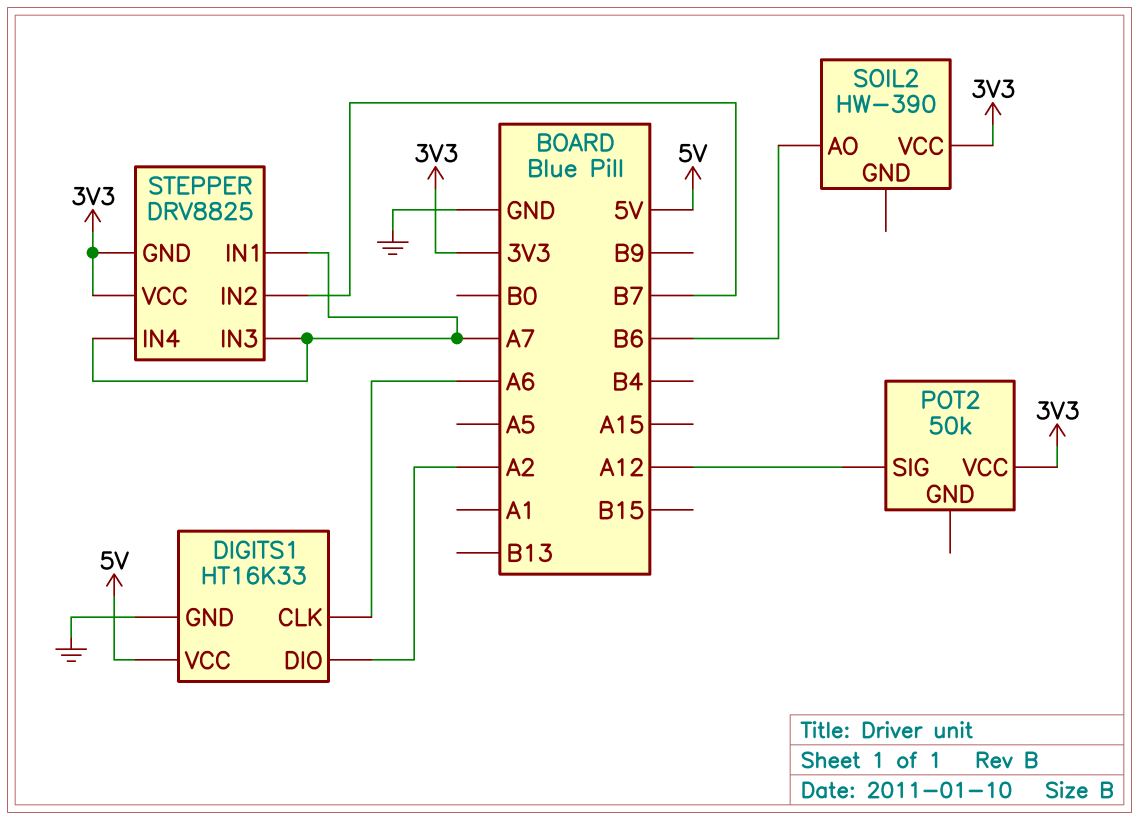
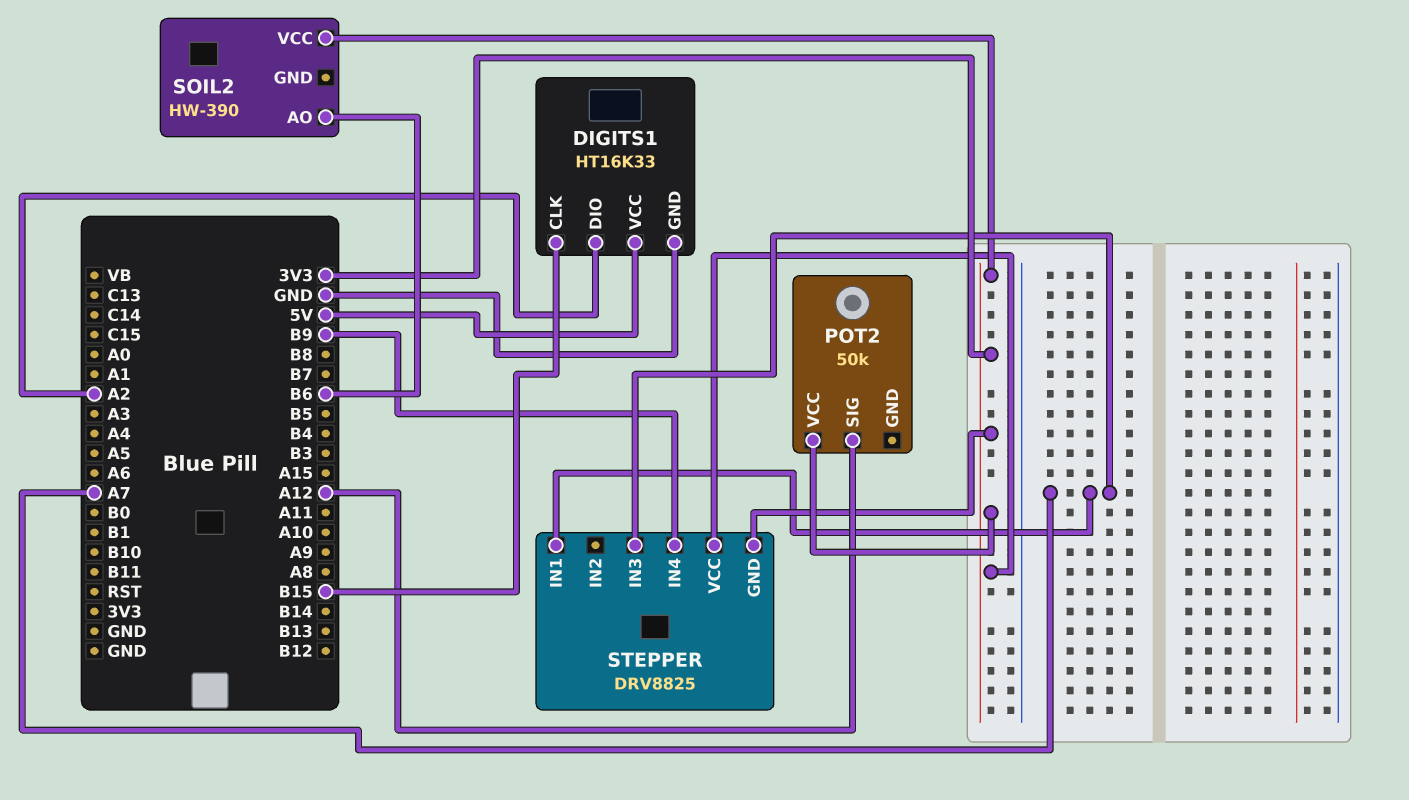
DIGITS1 pin CLK: A6 -> B15
STEPPER pin IN2: B7 -> none
STEPPER pin IN4: A7 -> B9

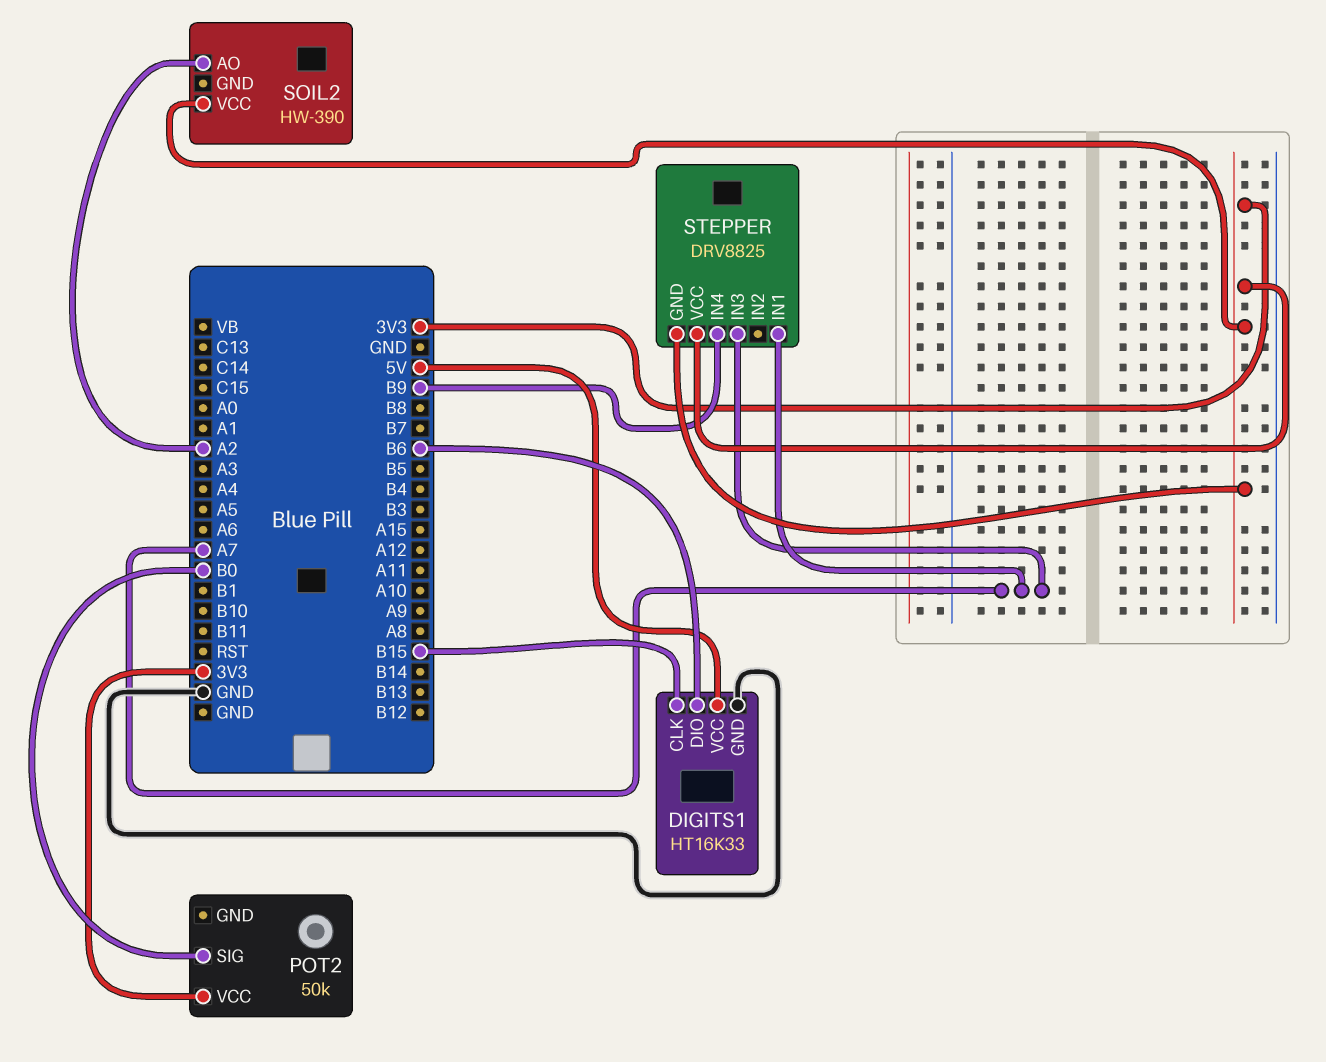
DIGITS1 pin DIO: A2 -> B6
POT2 pin SIG: A12 -> B0
SOIL2 pin AO: B6 -> A2

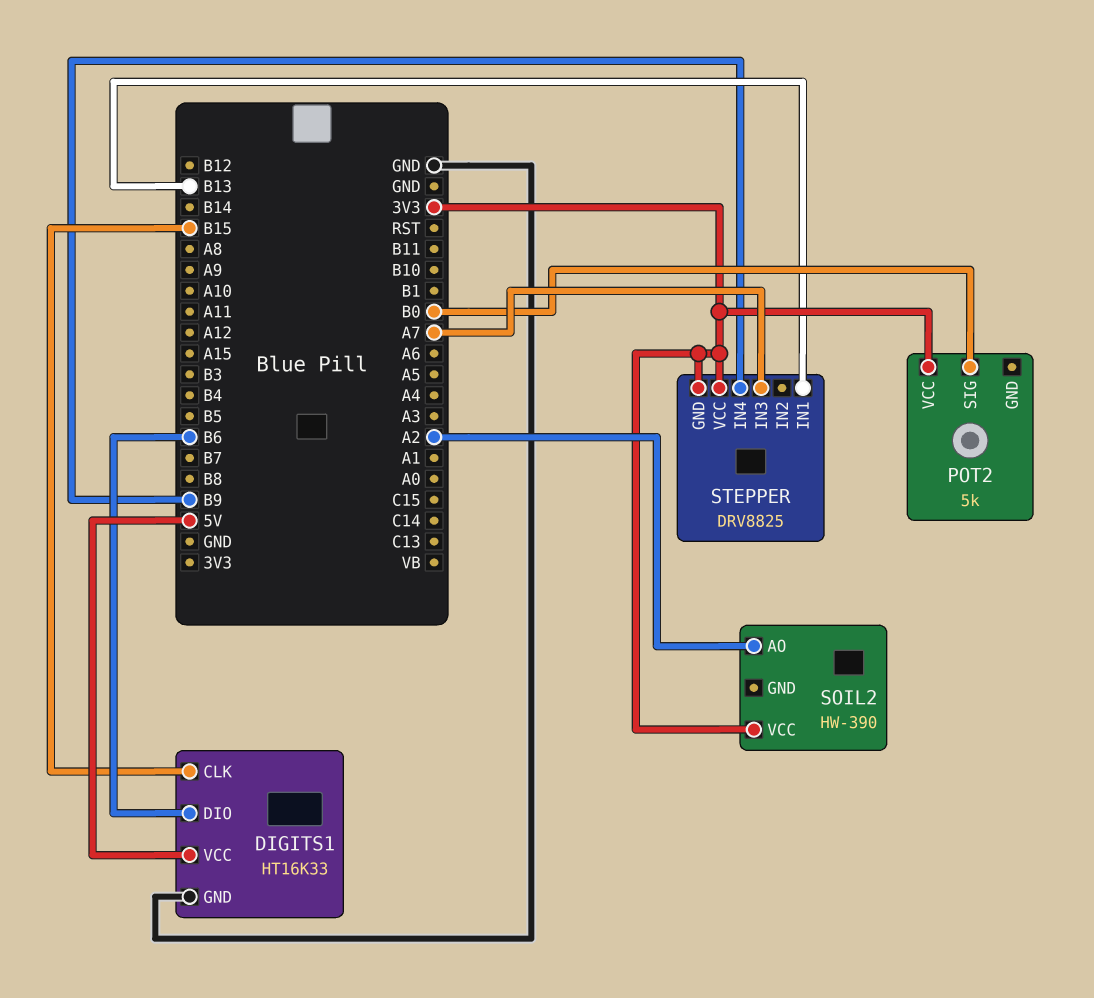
POT2: 50k -> 5k
STEPPER pin IN1: A7 -> B13

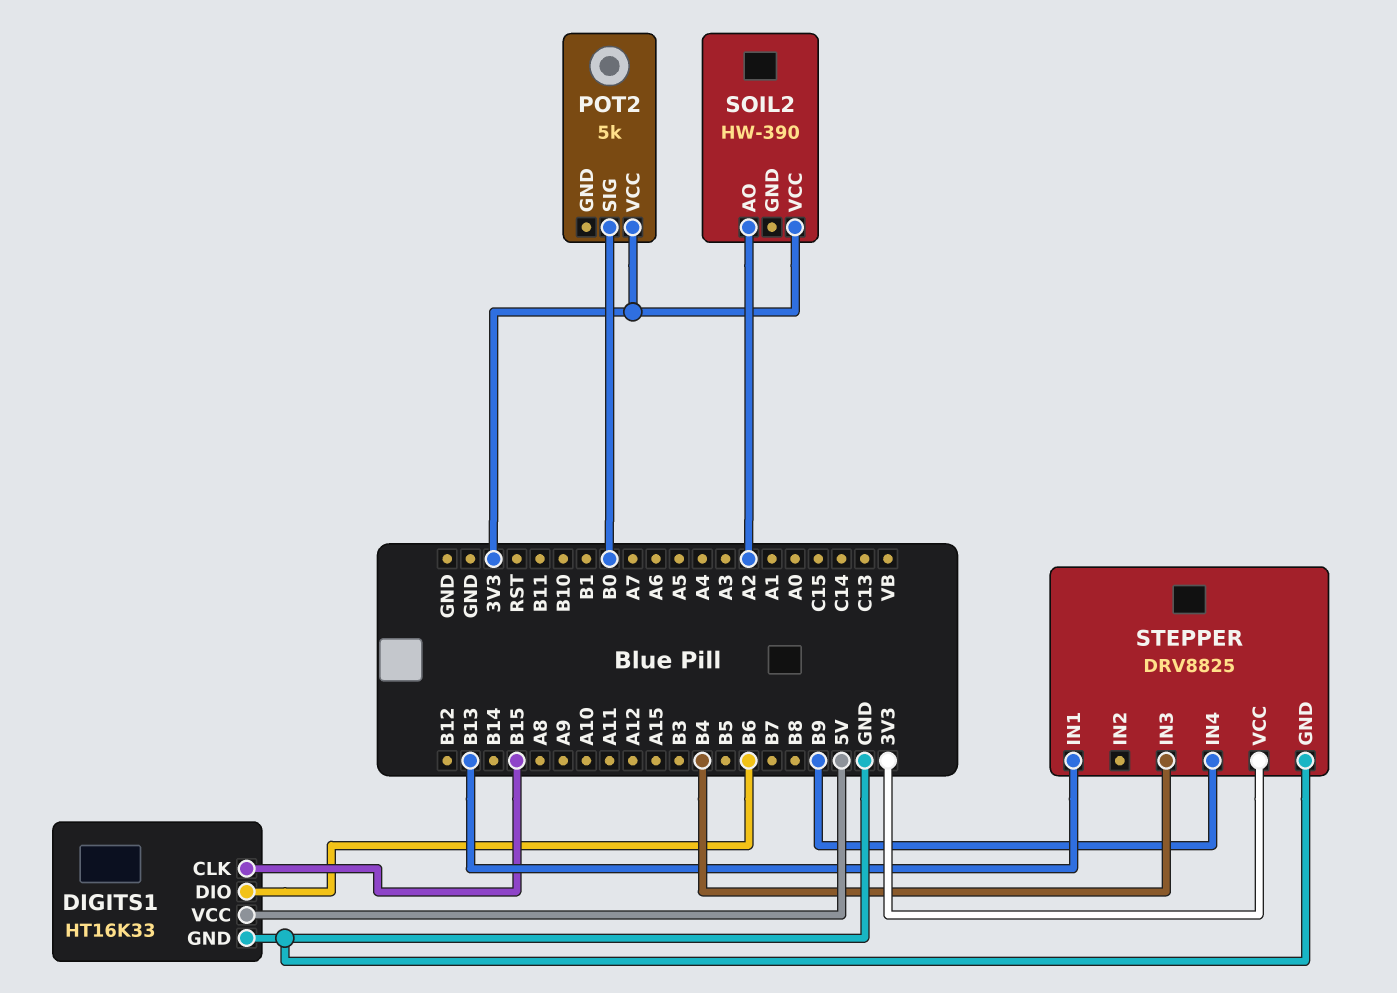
STEPPER pin GND: 3V3 -> GND
STEPPER pin IN3: A7 -> B4

